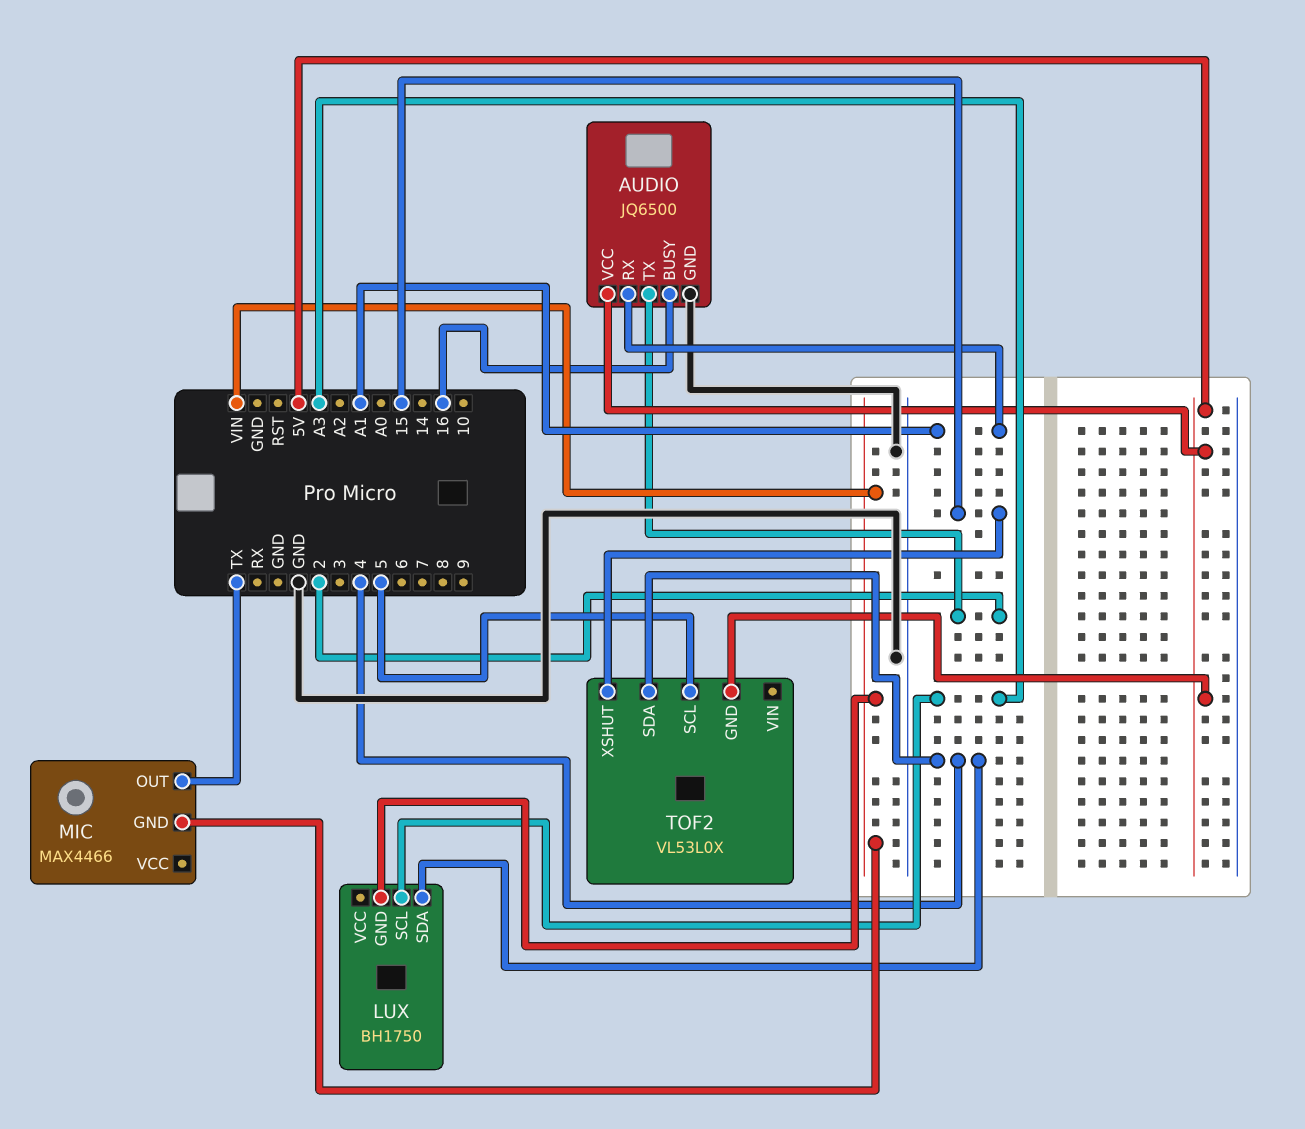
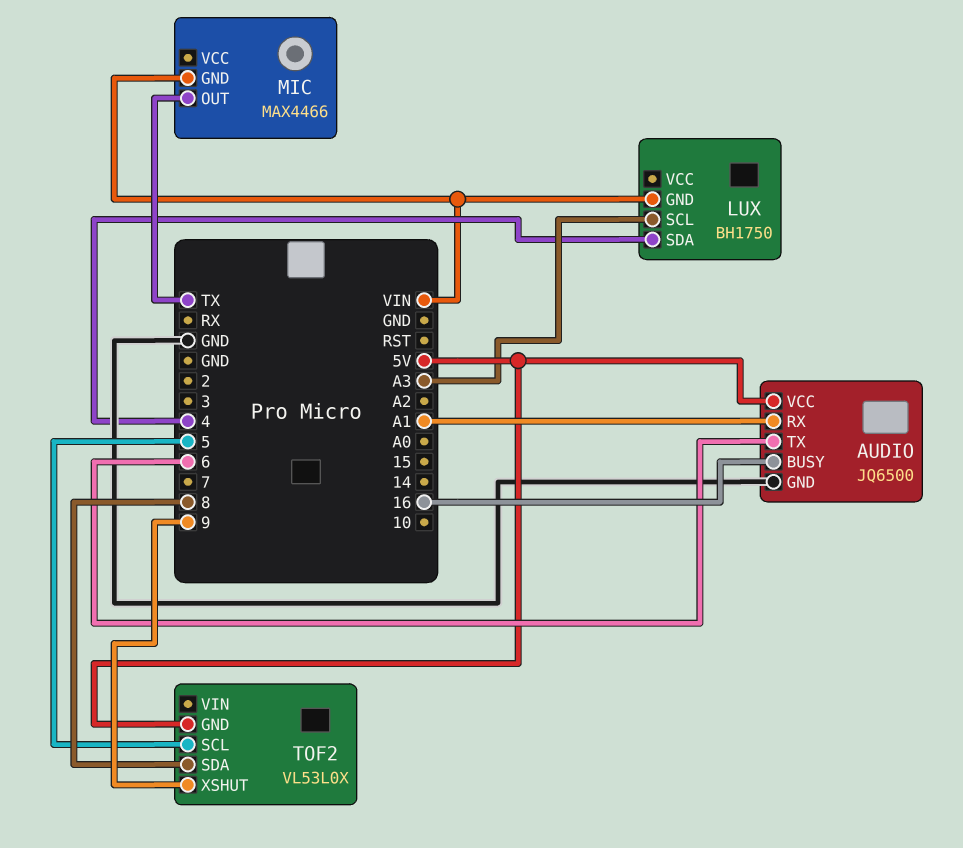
AUDIO pin TX: 2 -> 6
TOF2 pin SDA: 4 -> 8
TOF2 pin XSHUT: 15 -> 9

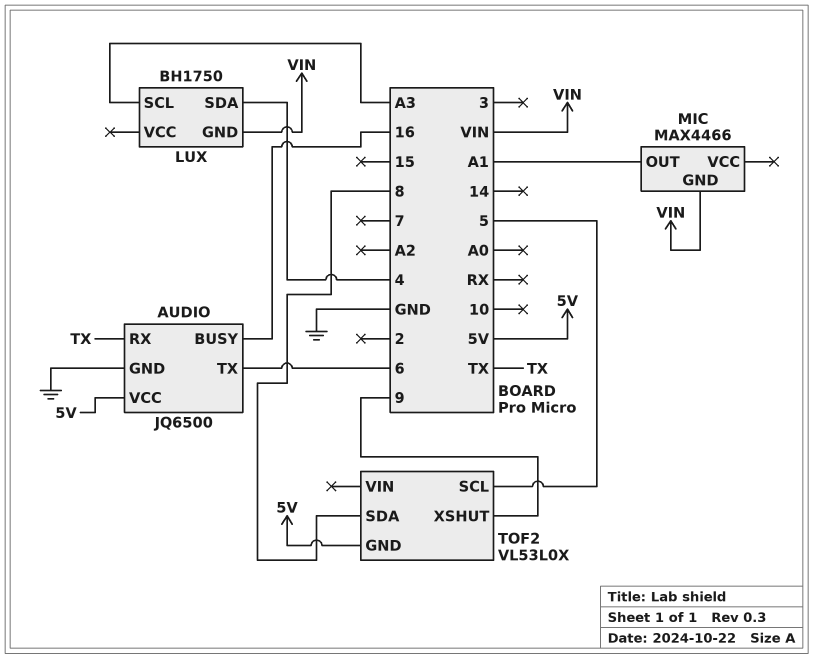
AUDIO pin RX: A1 -> TX
MIC pin OUT: TX -> A1

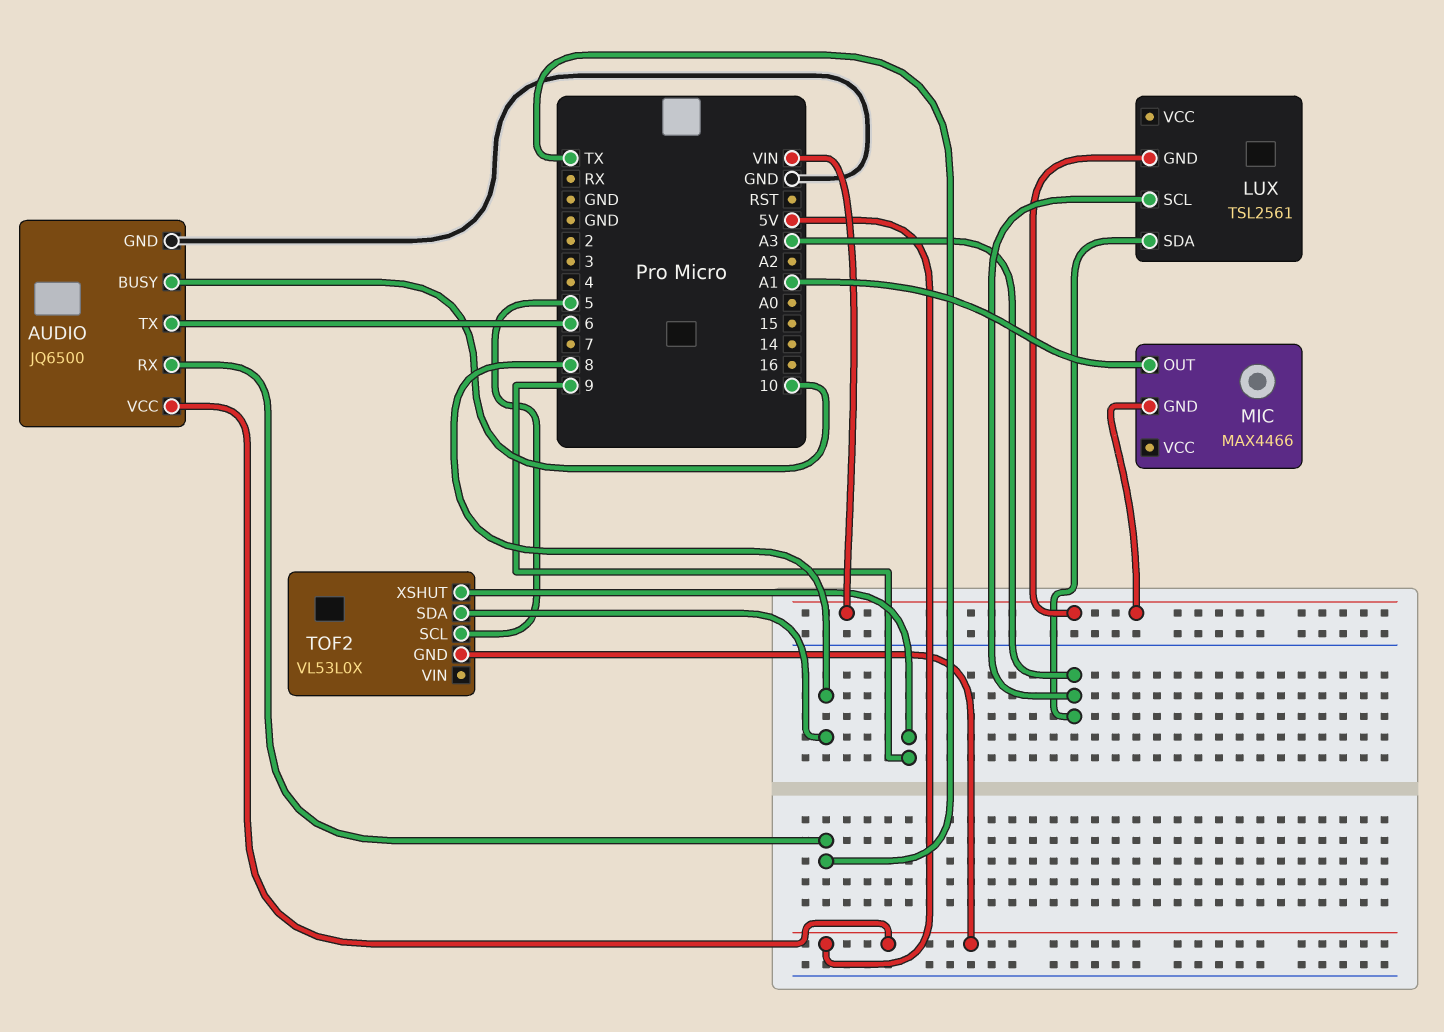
AUDIO pin BUSY: 16 -> 10
LUX: BH1750 -> TSL2561
LUX pin SDA: 4 -> A3

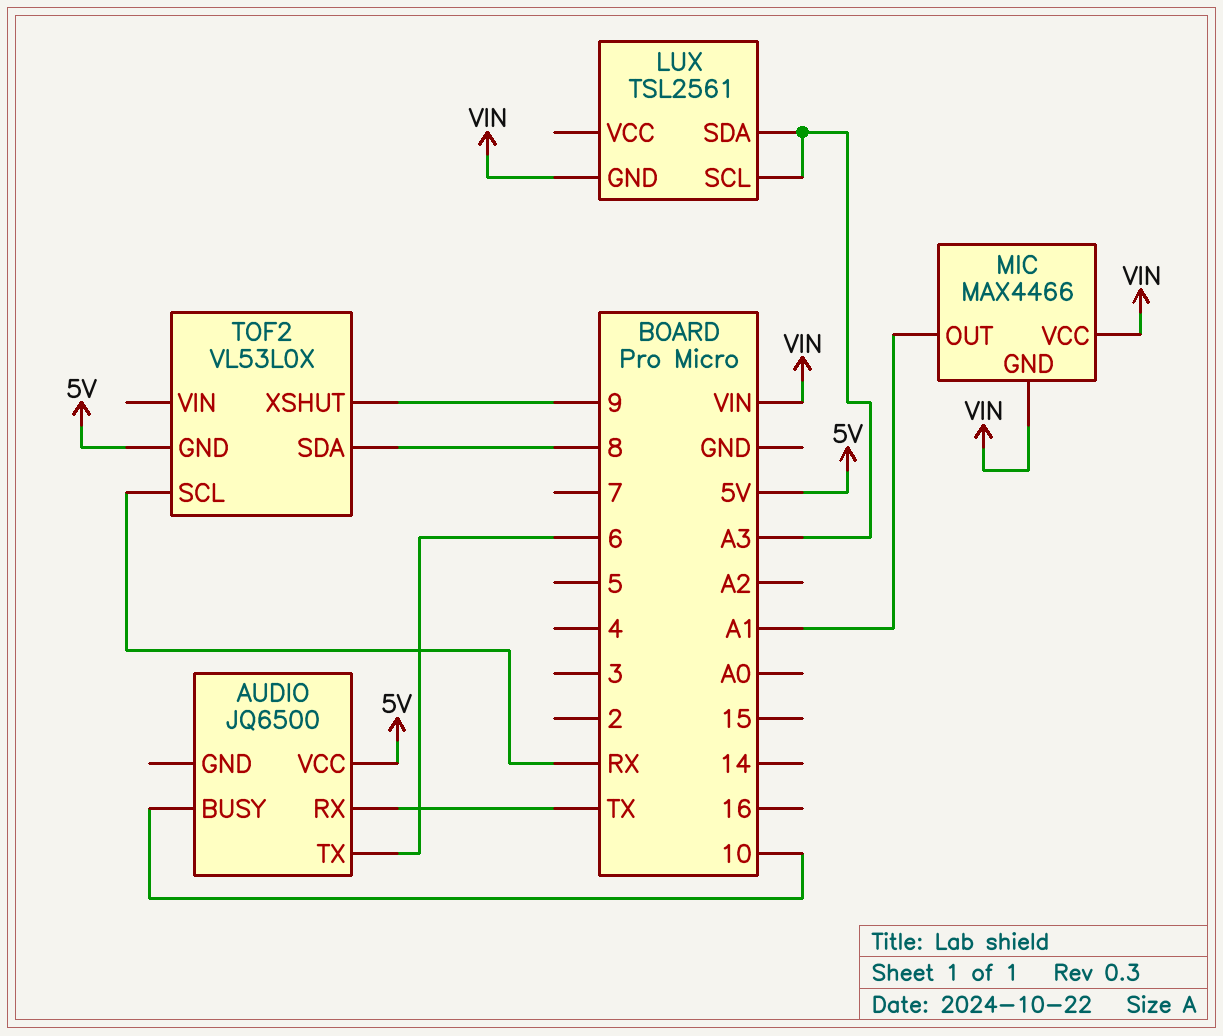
AUDIO pin GND: GND -> none
MIC pin VCC: none -> VIN
TOF2 pin SCL: 5 -> RX

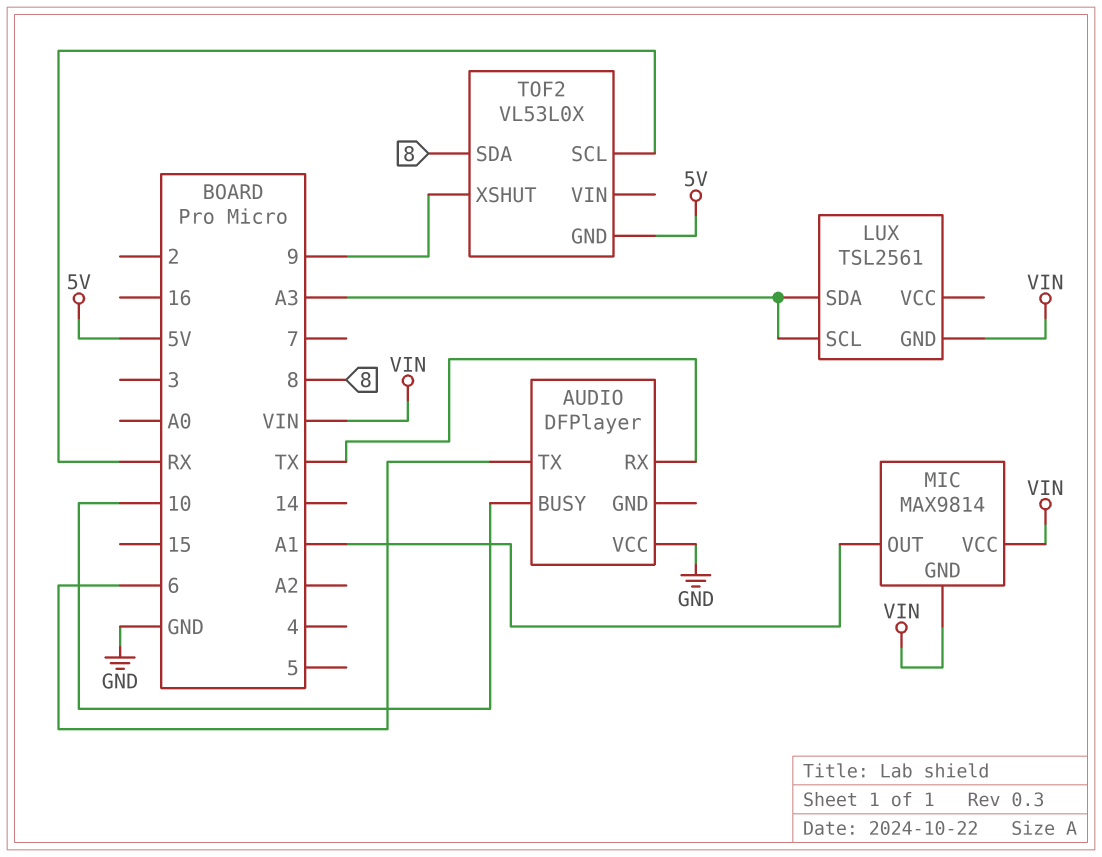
AUDIO: JQ6500 -> DFPlayer
AUDIO pin VCC: 5V -> GND
MIC: MAX4466 -> MAX9814

